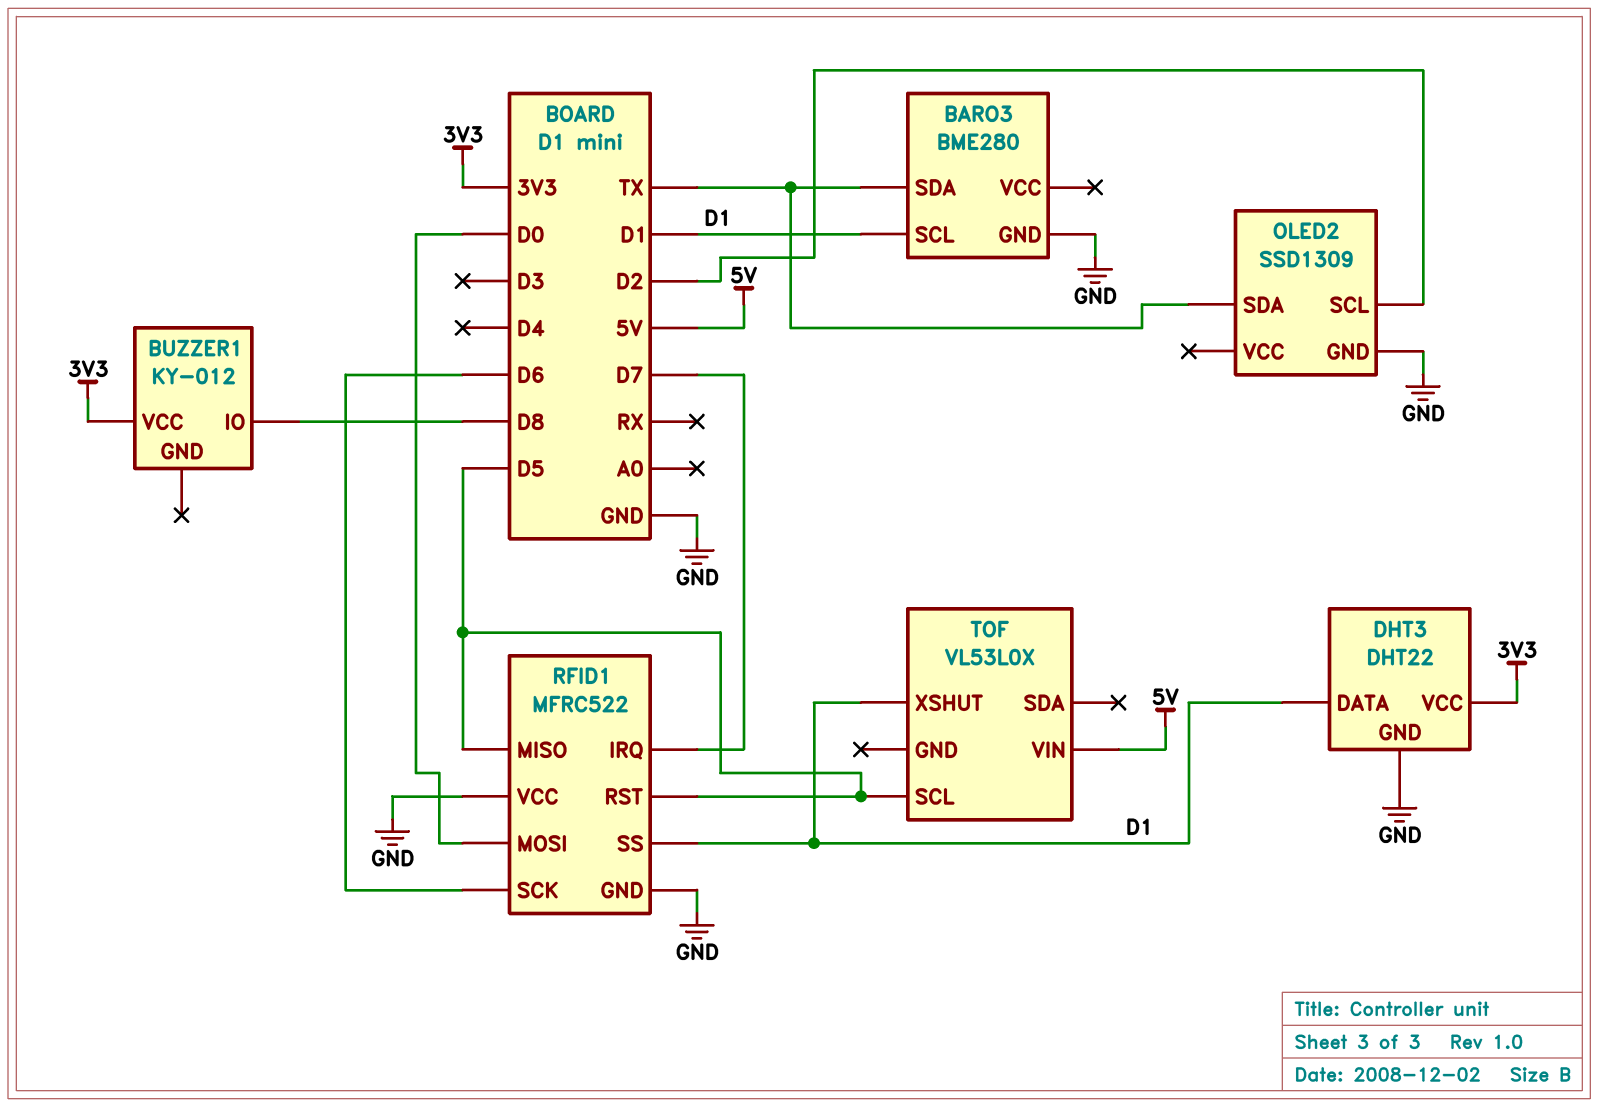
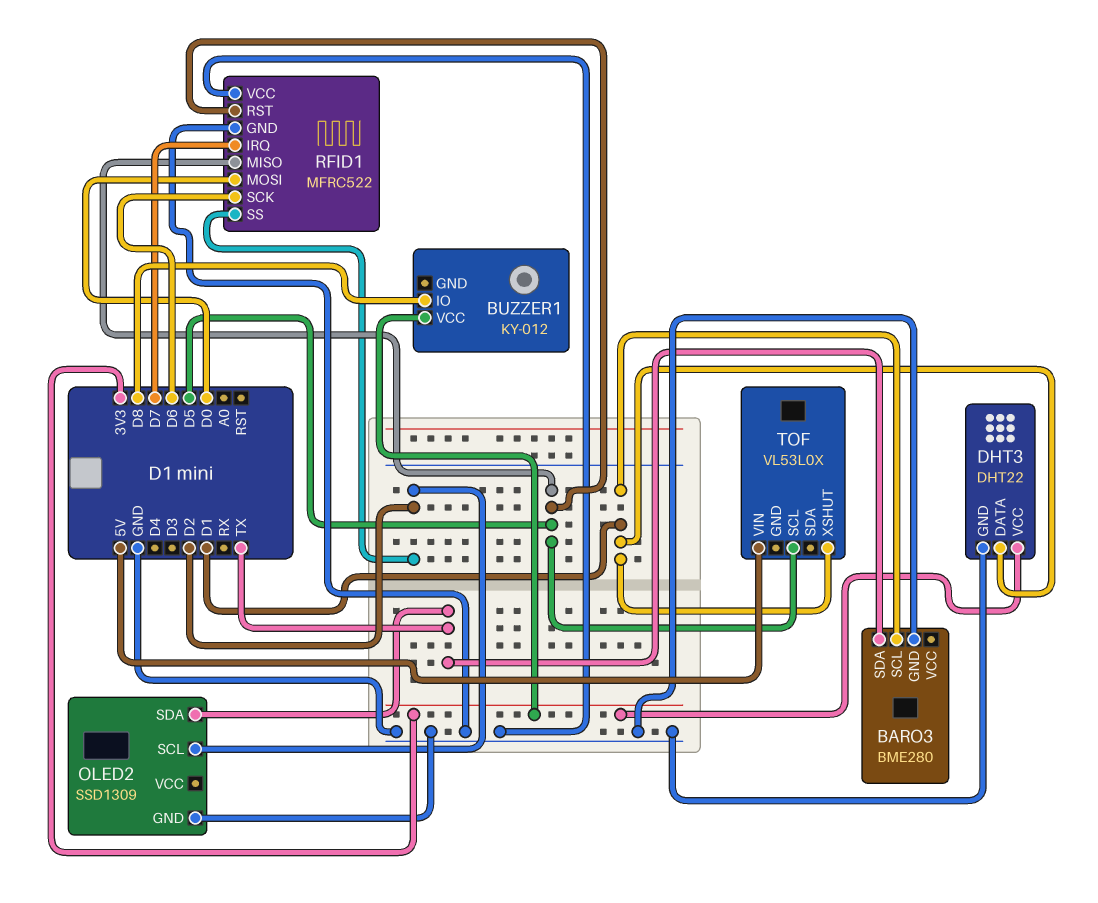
RFID1 pin SS: D1 -> D2

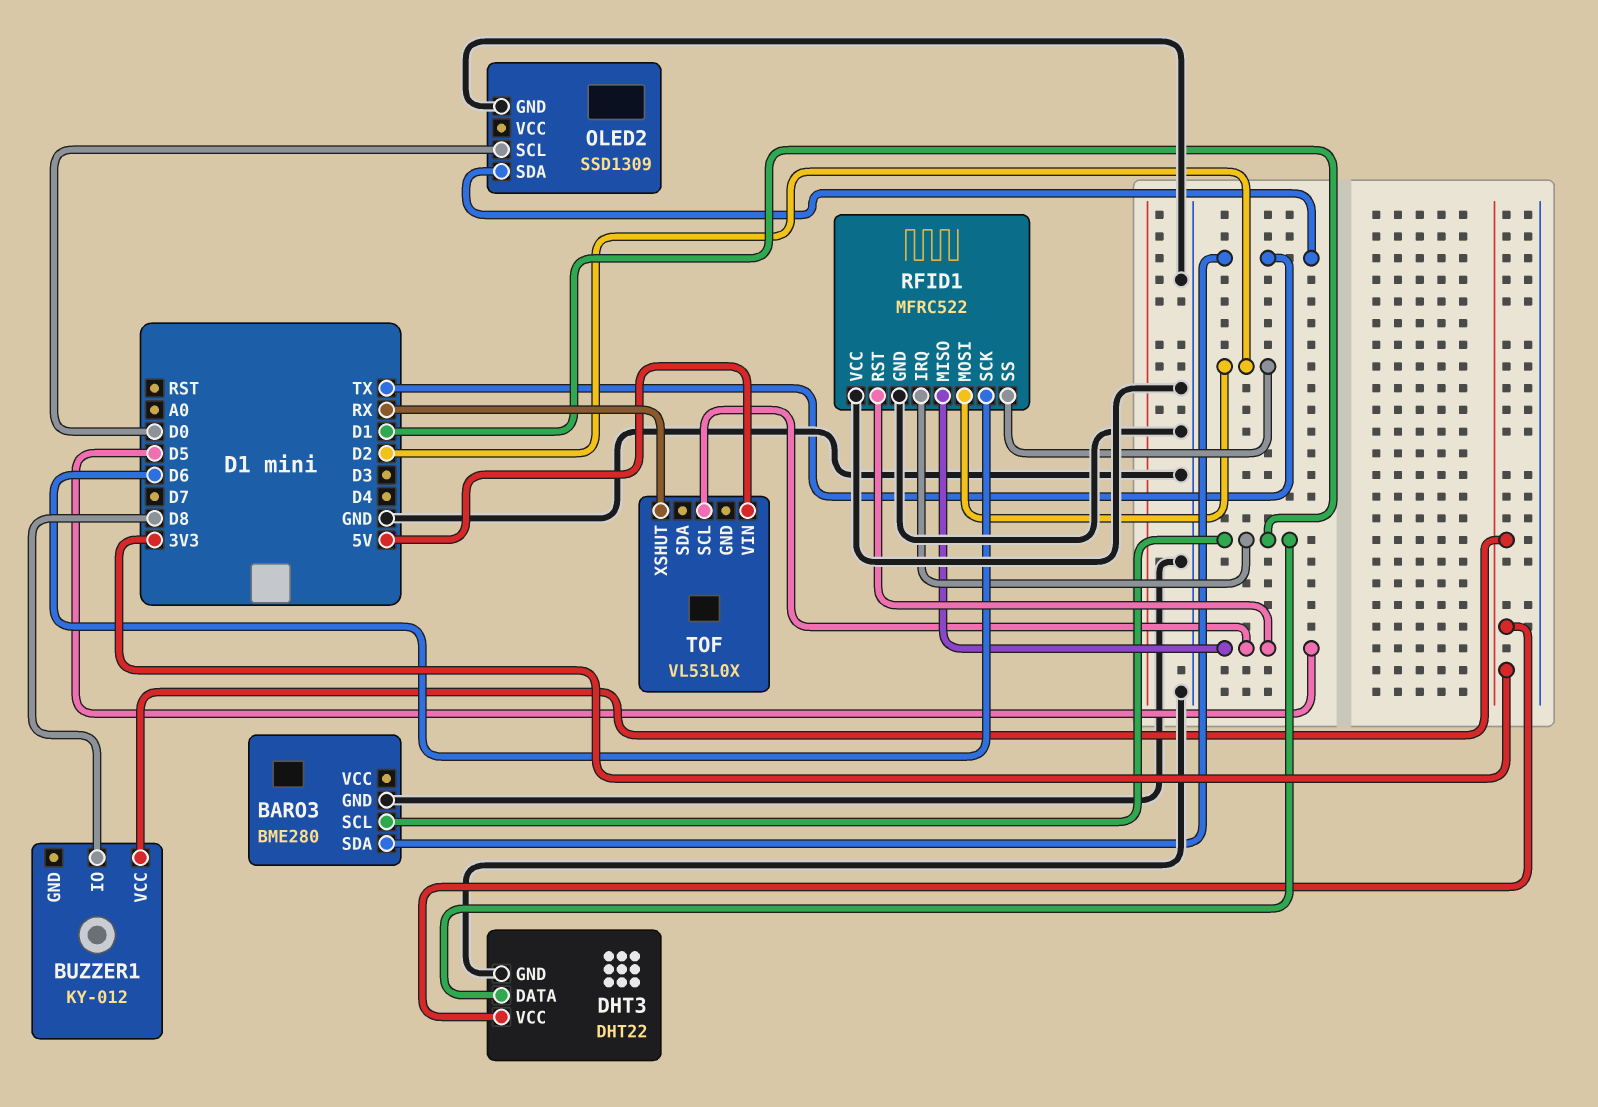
OLED2 pin SCL: D2 -> D0
RFID1 pin IRQ: D7 -> D1
RFID1 pin MOSI: D0 -> D2
TOF pin XSHUT: D1 -> RX

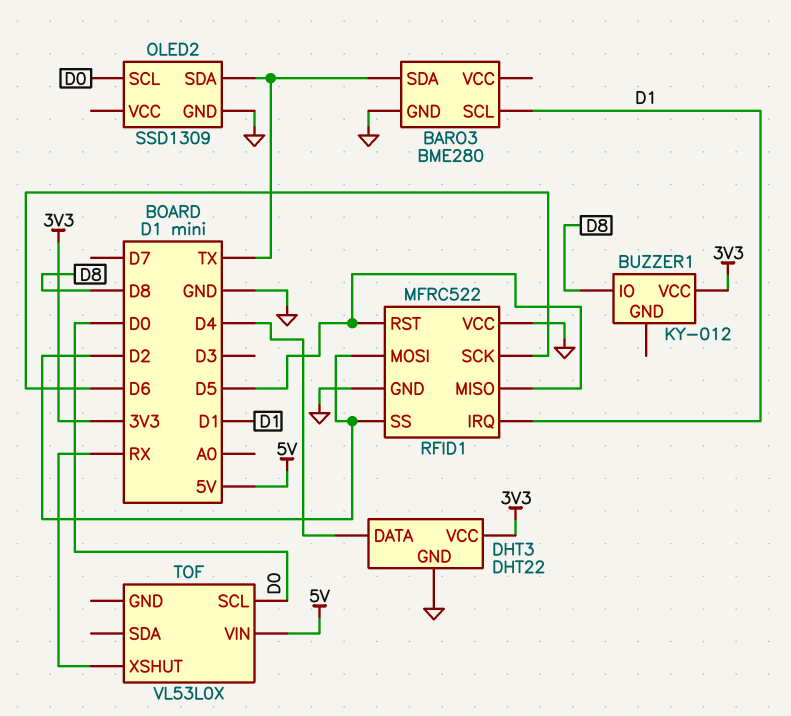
DHT3 pin DATA: D1 -> D4
TOF pin SCL: D5 -> D0

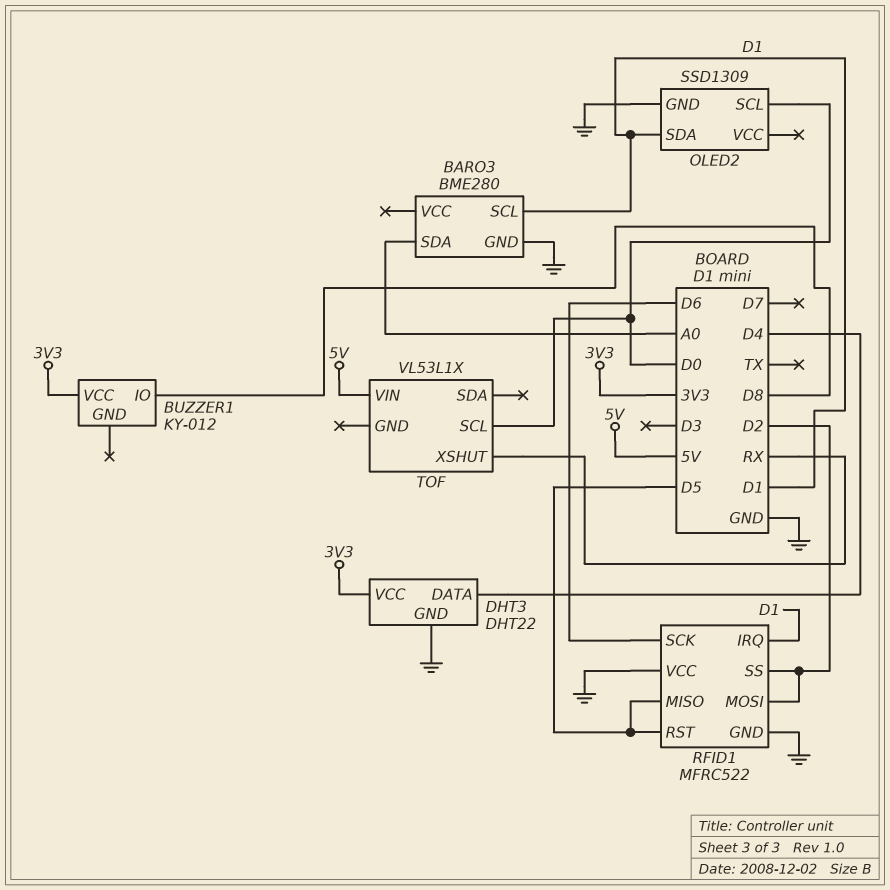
BARO3 pin SDA: TX -> A0
OLED2 pin SDA: TX -> D1
TOF: VL53L0X -> VL53L1X

